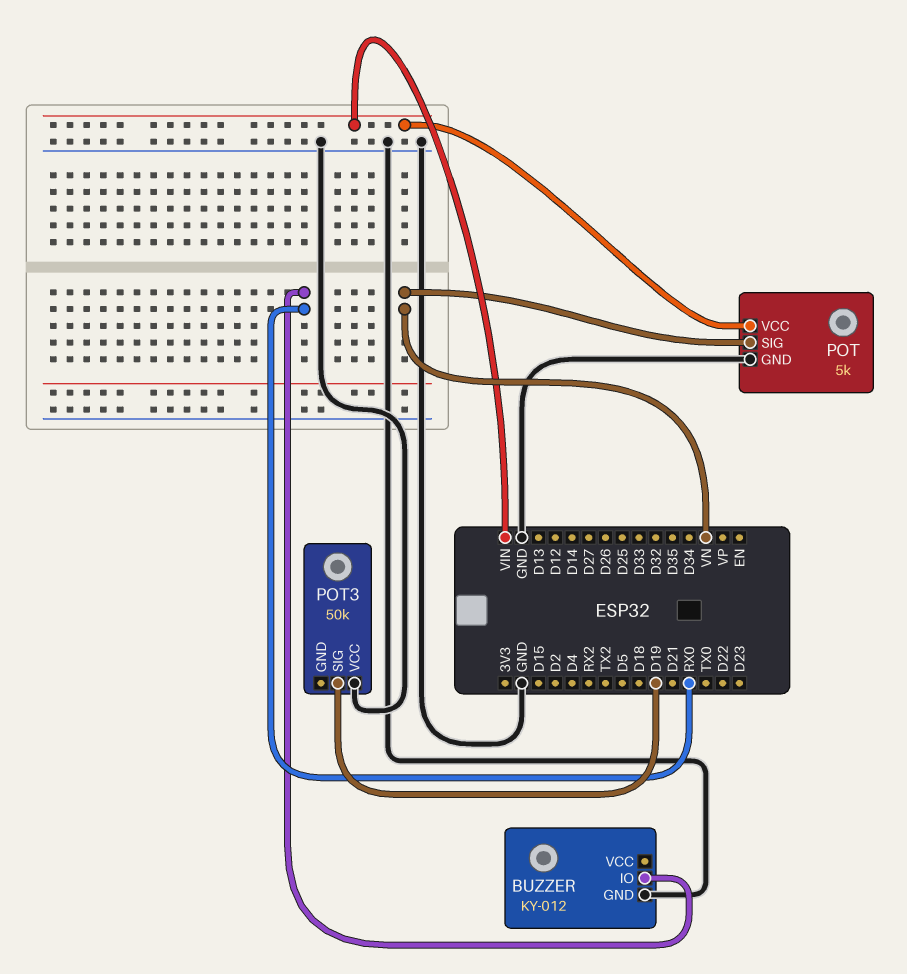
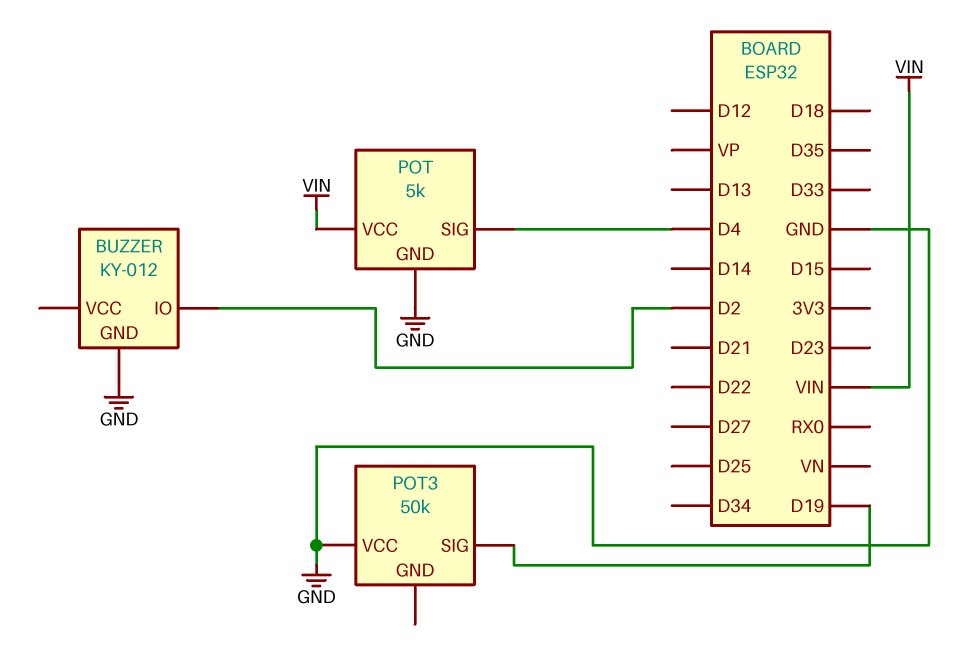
BUZZER pin IO: RX0 -> D2
POT pin SIG: VN -> D4

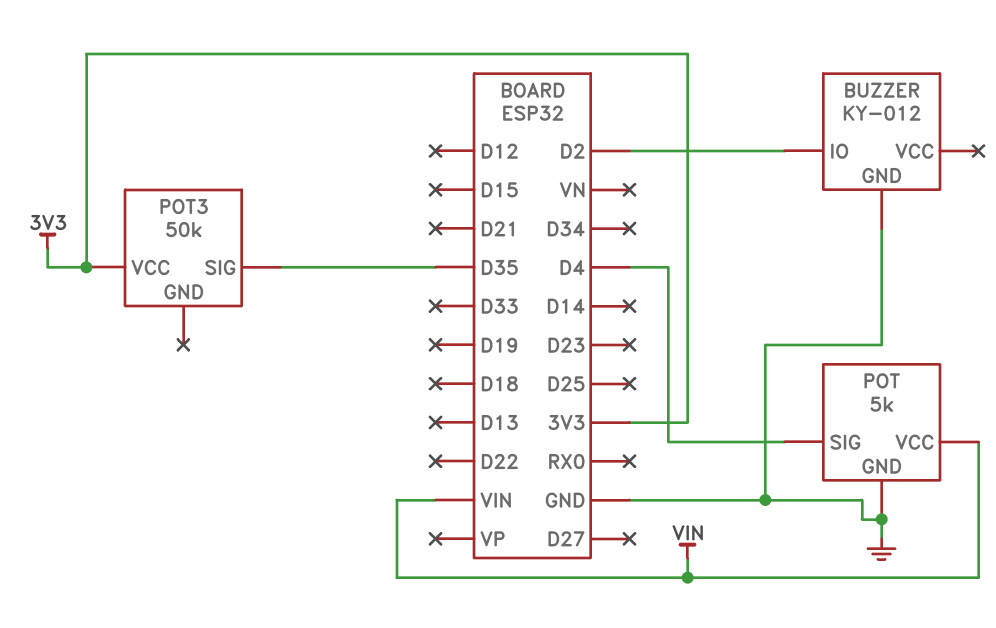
POT3 pin SIG: D19 -> D35
POT3 pin VCC: GND -> 3V3

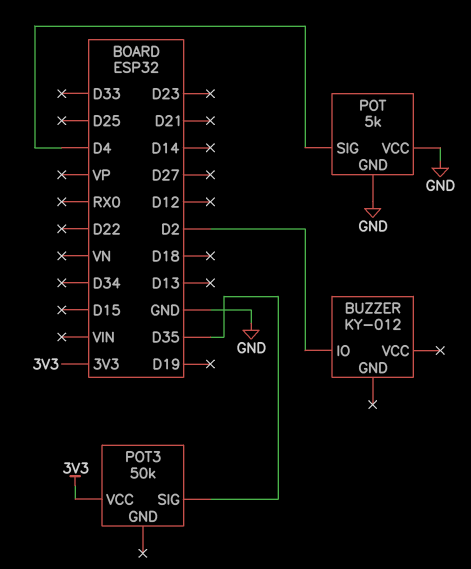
BUZZER pin GND: GND -> none
POT pin VCC: VIN -> GND

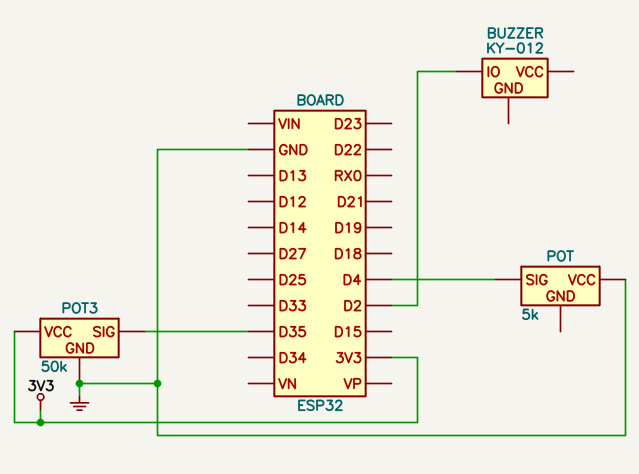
POT pin GND: GND -> none
POT3 pin GND: none -> GND

